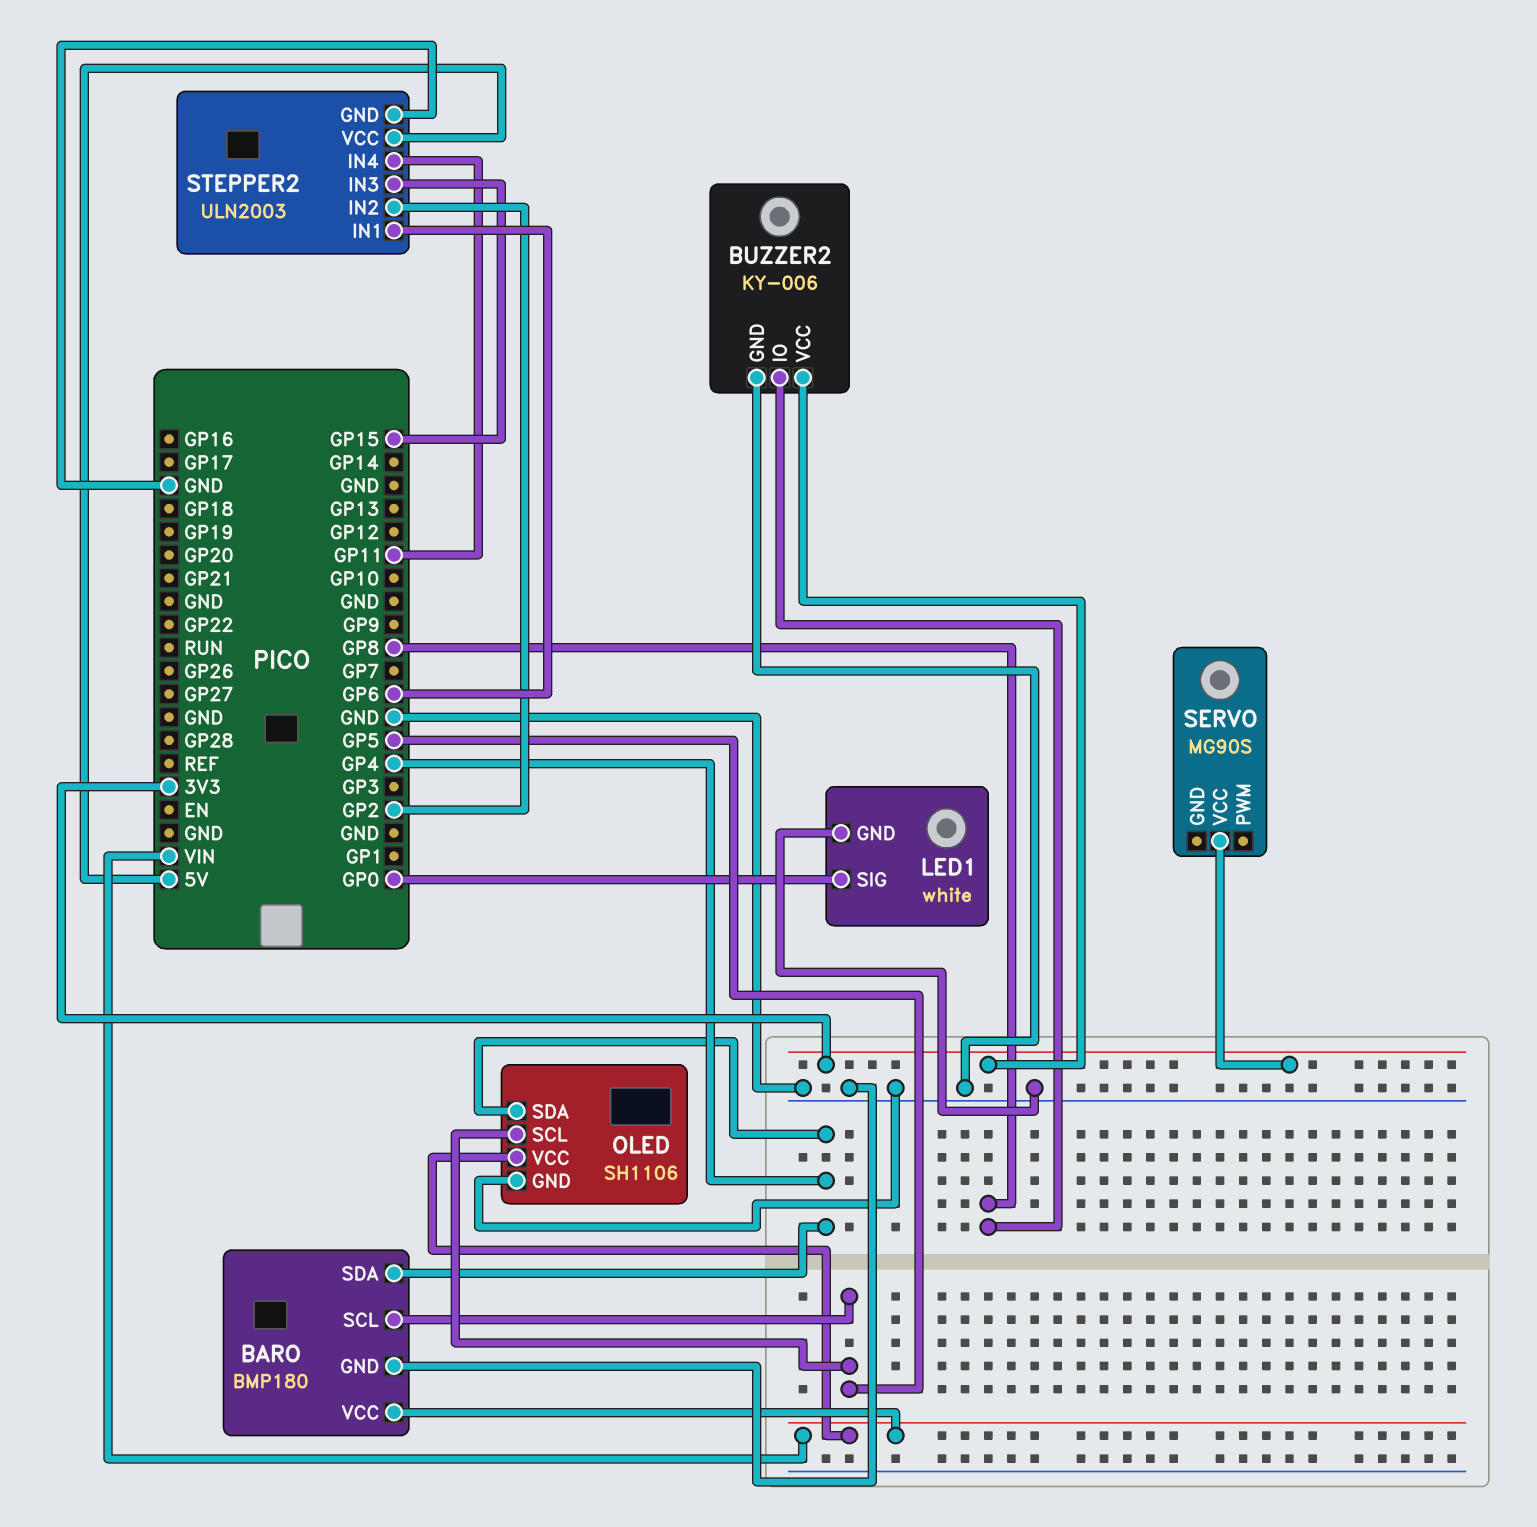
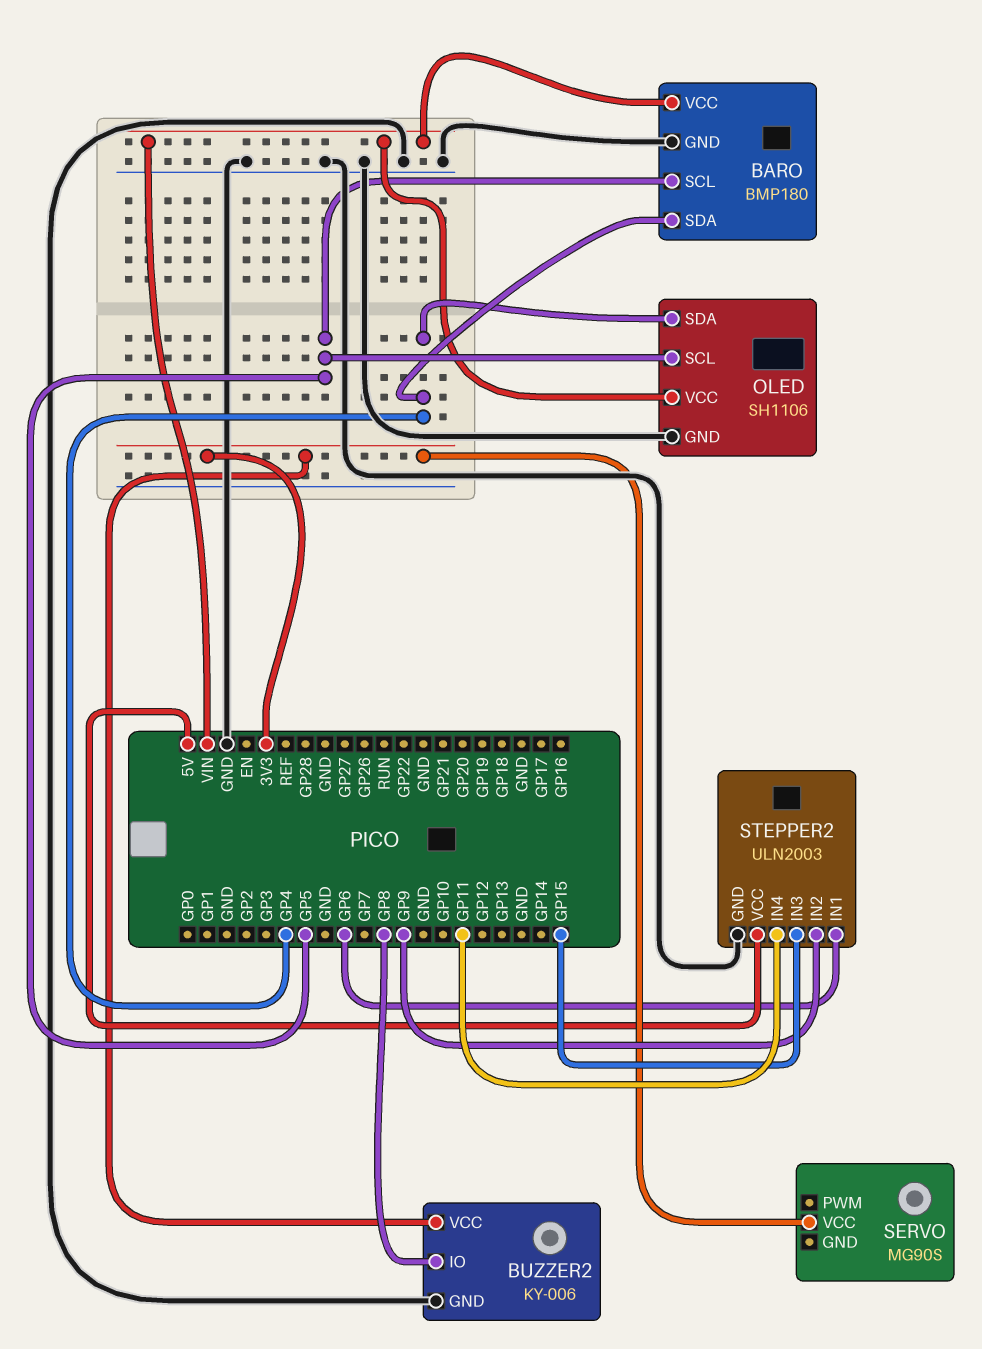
LED1: white -> none
LED1 pin GND: GND -> none
LED1 pin SIG: GP0 -> none
STEPPER2 pin IN2: GP2 -> GP9

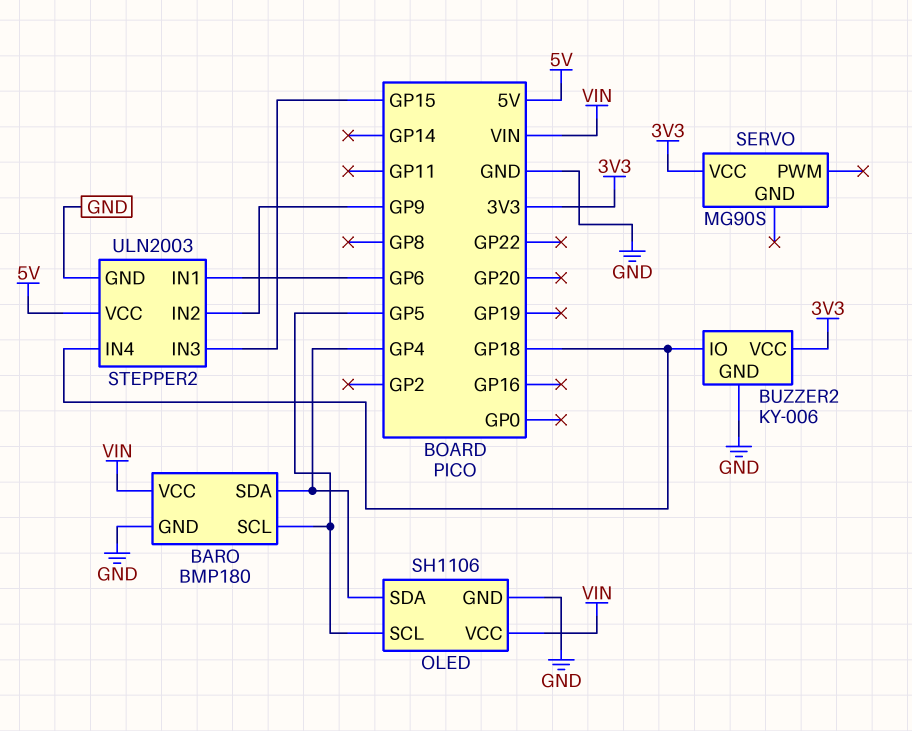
BUZZER2 pin IO: GP8 -> GP18
STEPPER2 pin IN4: GP11 -> GP18

